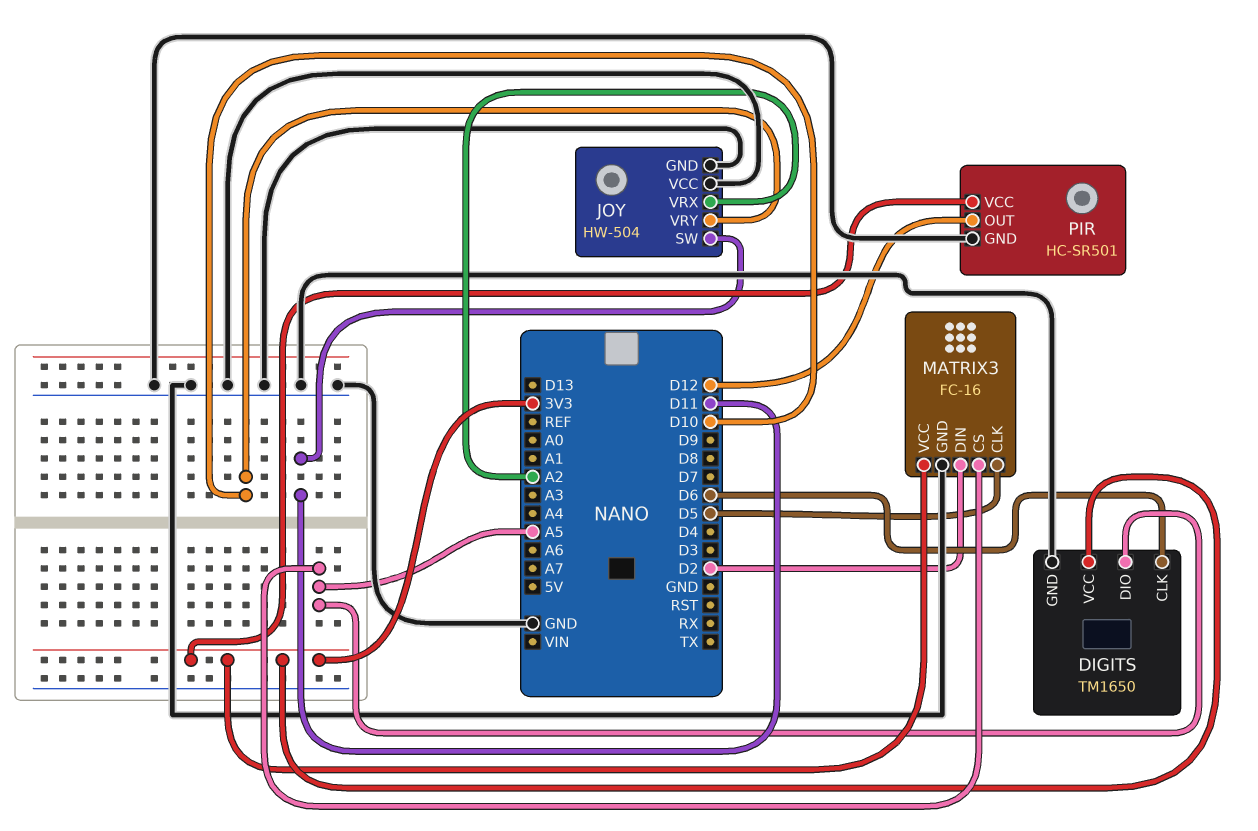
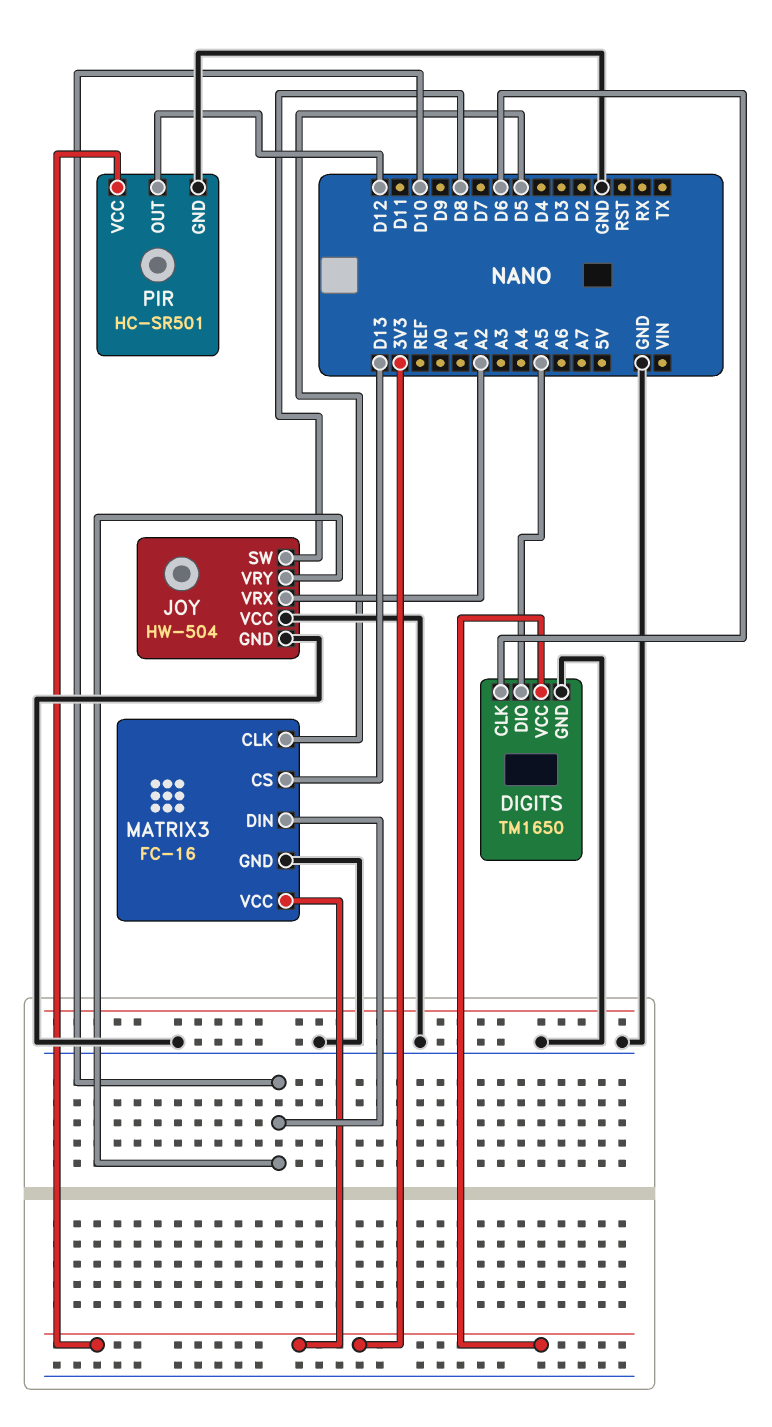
JOY pin SW: D11 -> D8
MATRIX3 pin CS: A5 -> D13
MATRIX3 pin DIN: D2 -> D10

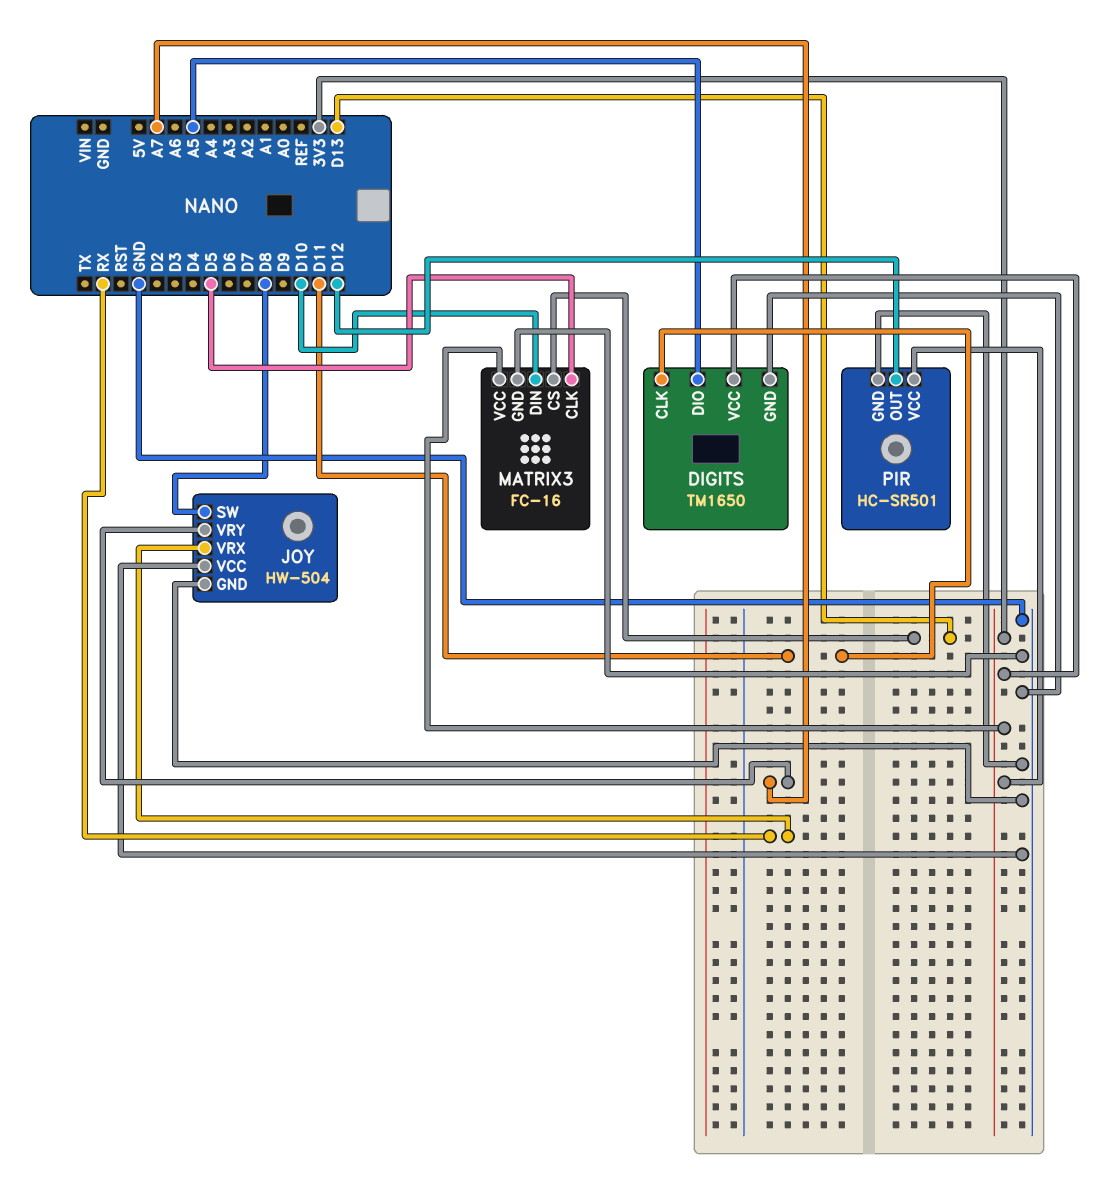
DIGITS pin CLK: D6 -> D11
JOY pin VRX: A2 -> RX
JOY pin VRY: D10 -> A7

